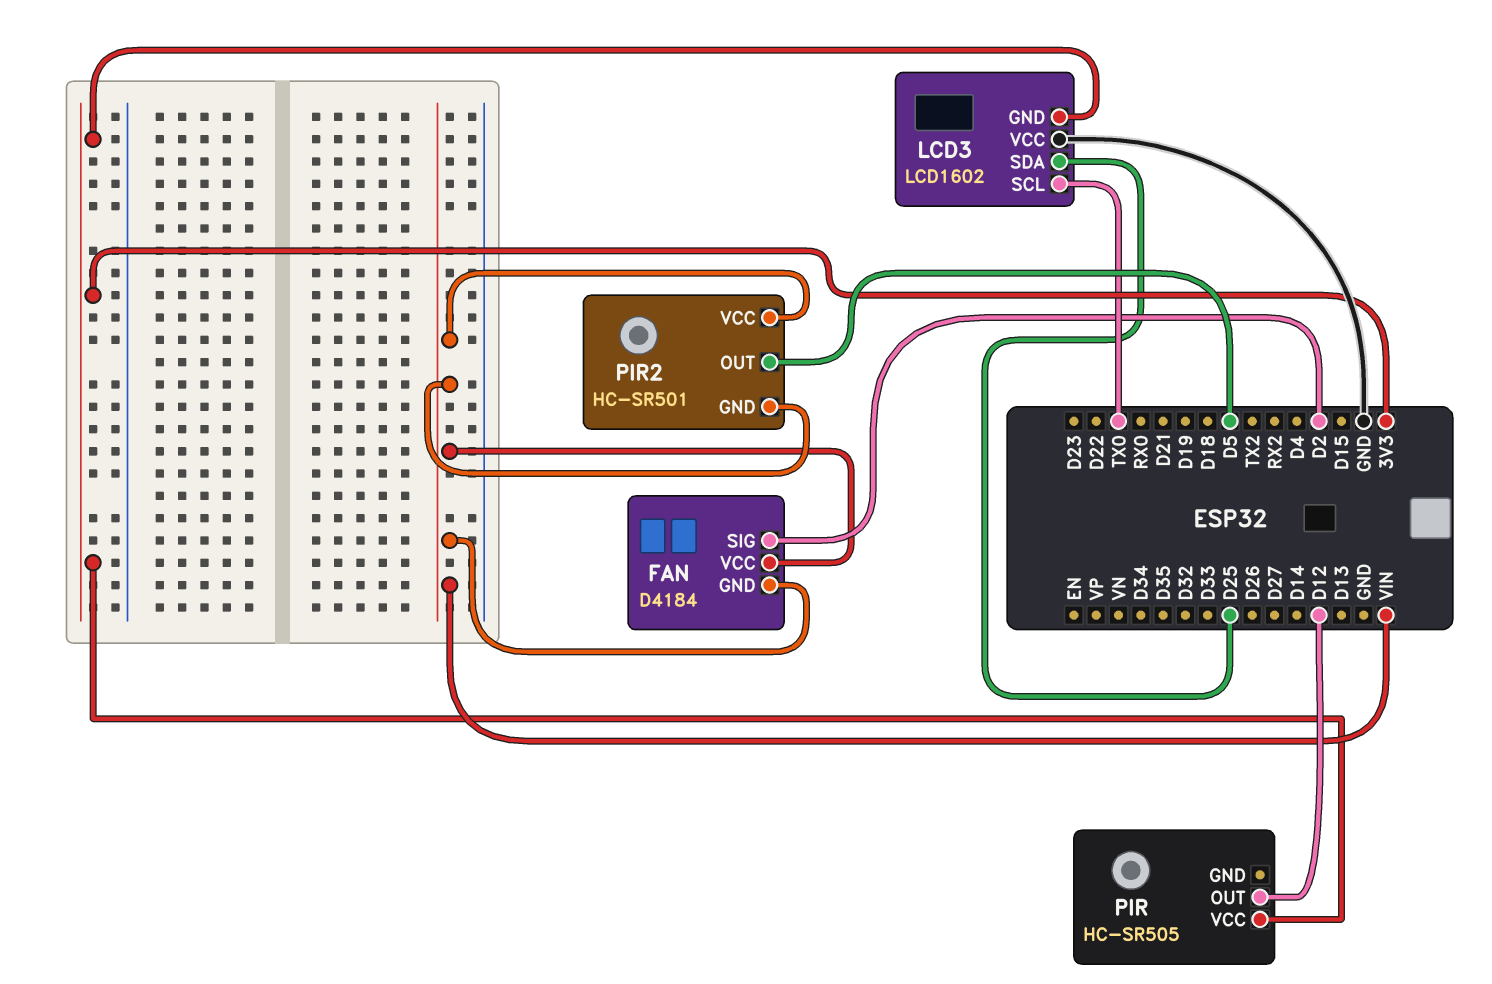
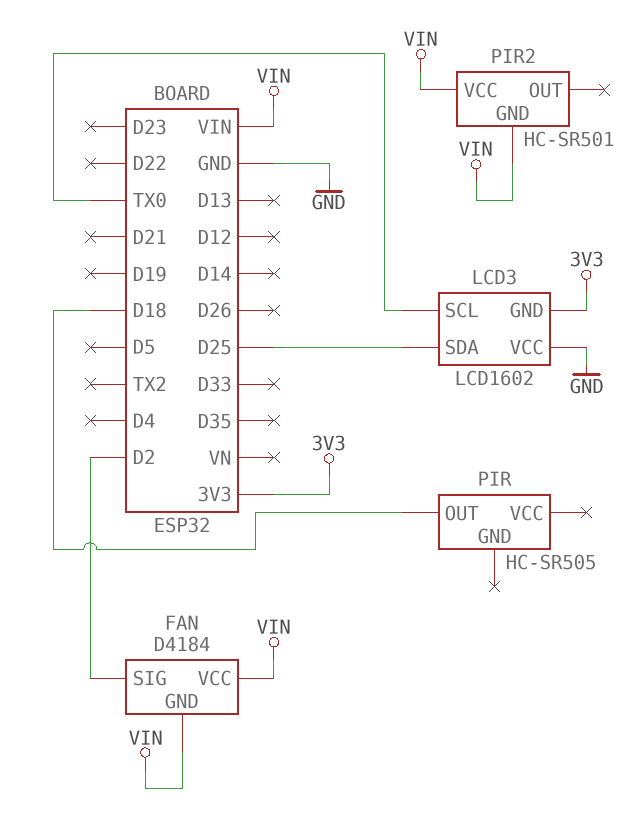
PIR pin OUT: D12 -> D18
PIR pin VCC: 3V3 -> none
PIR2 pin OUT: D5 -> none

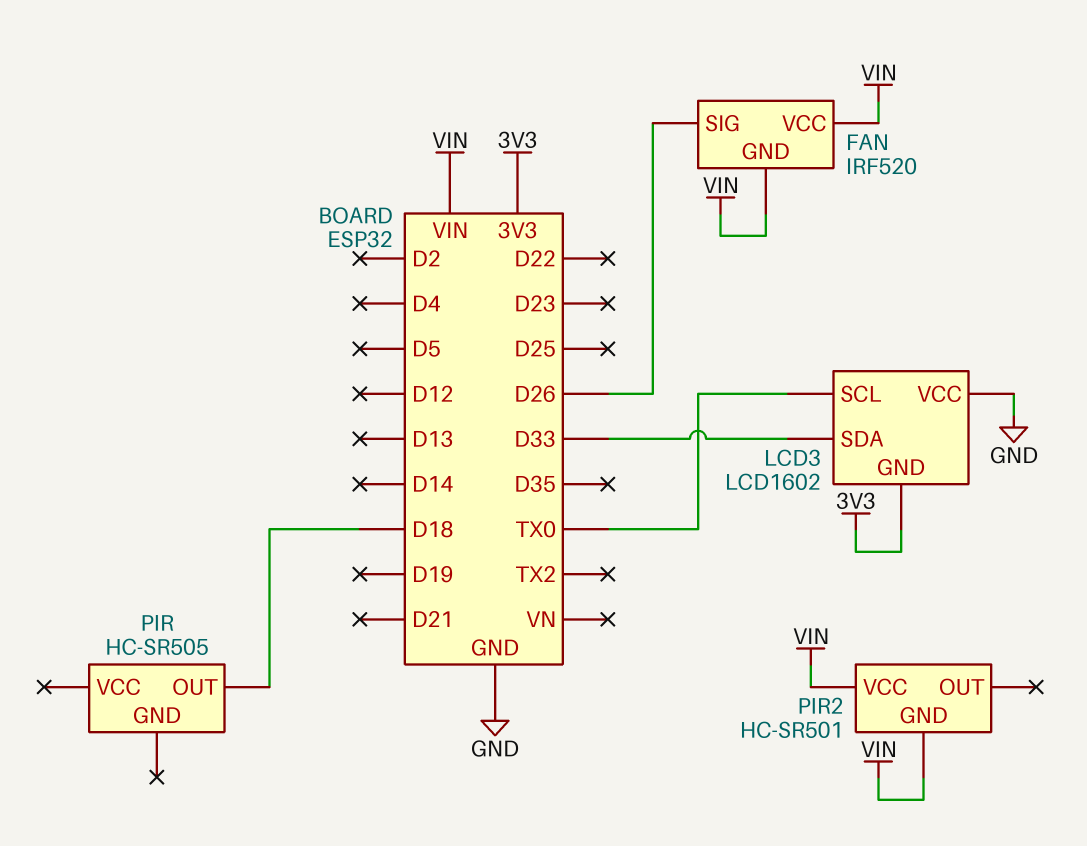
FAN: D4184 -> IRF520
FAN pin SIG: D2 -> D26
LCD3 pin SDA: D25 -> D33

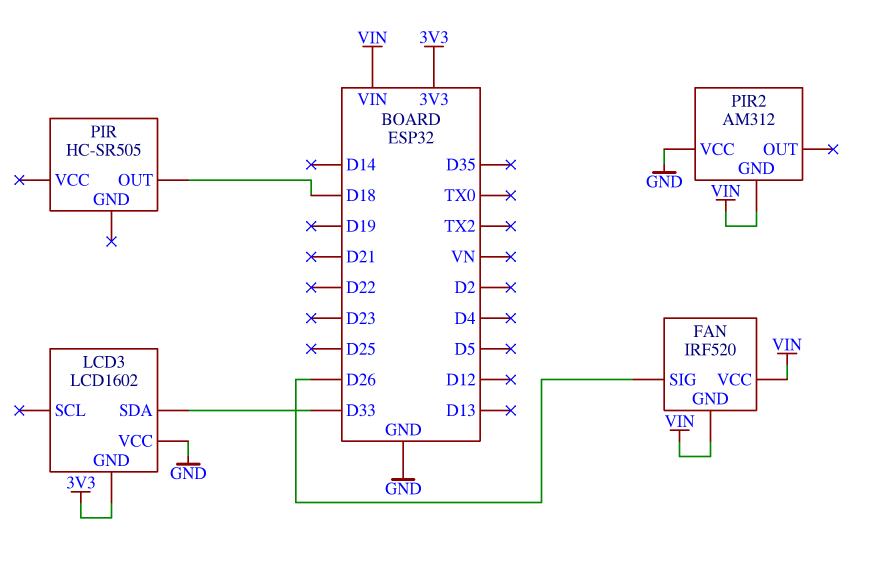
LCD3 pin SCL: TX0 -> none
PIR2: HC-SR501 -> AM312
PIR2 pin VCC: VIN -> GND

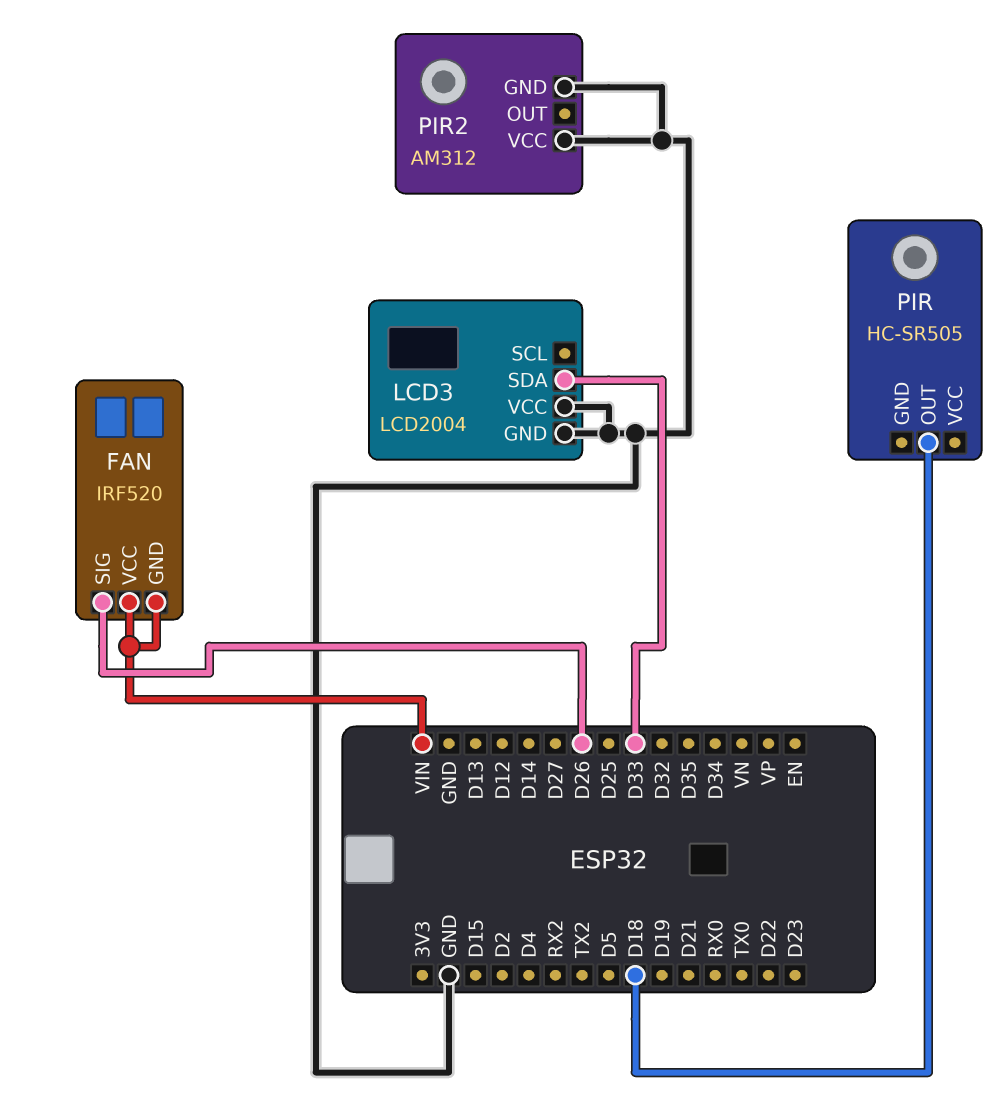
LCD3: LCD1602 -> LCD2004
LCD3 pin GND: 3V3 -> GND
PIR2 pin GND: VIN -> GND

